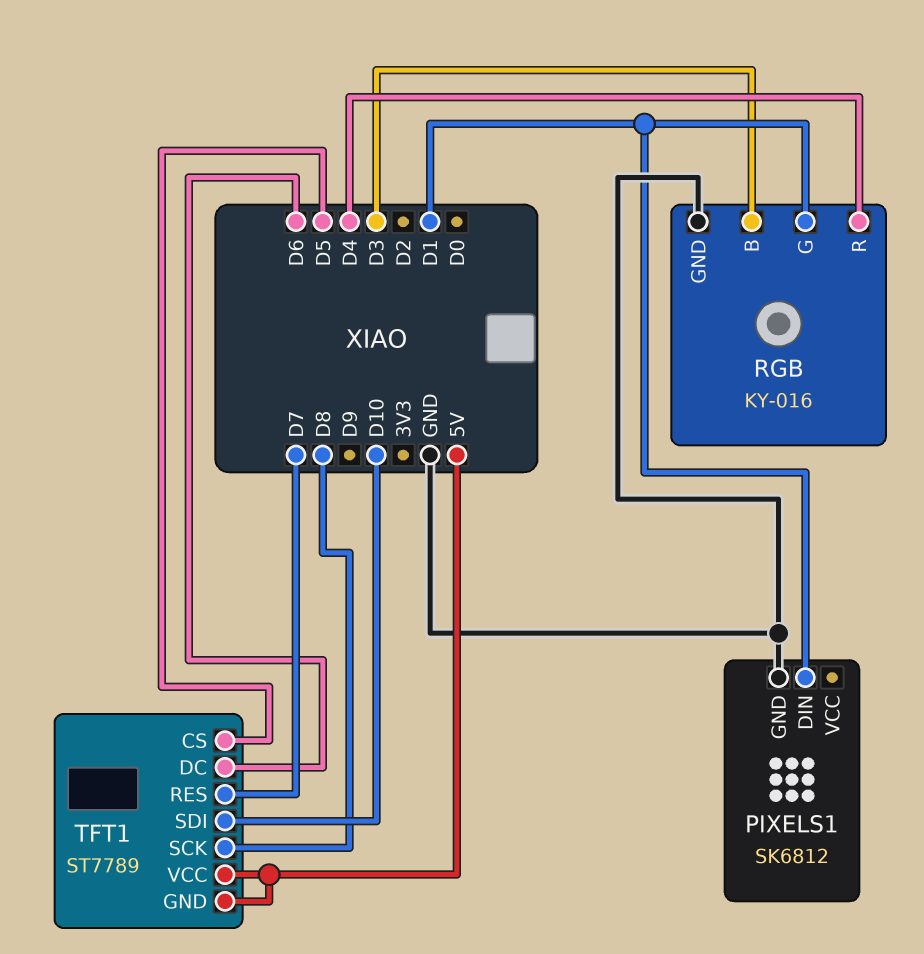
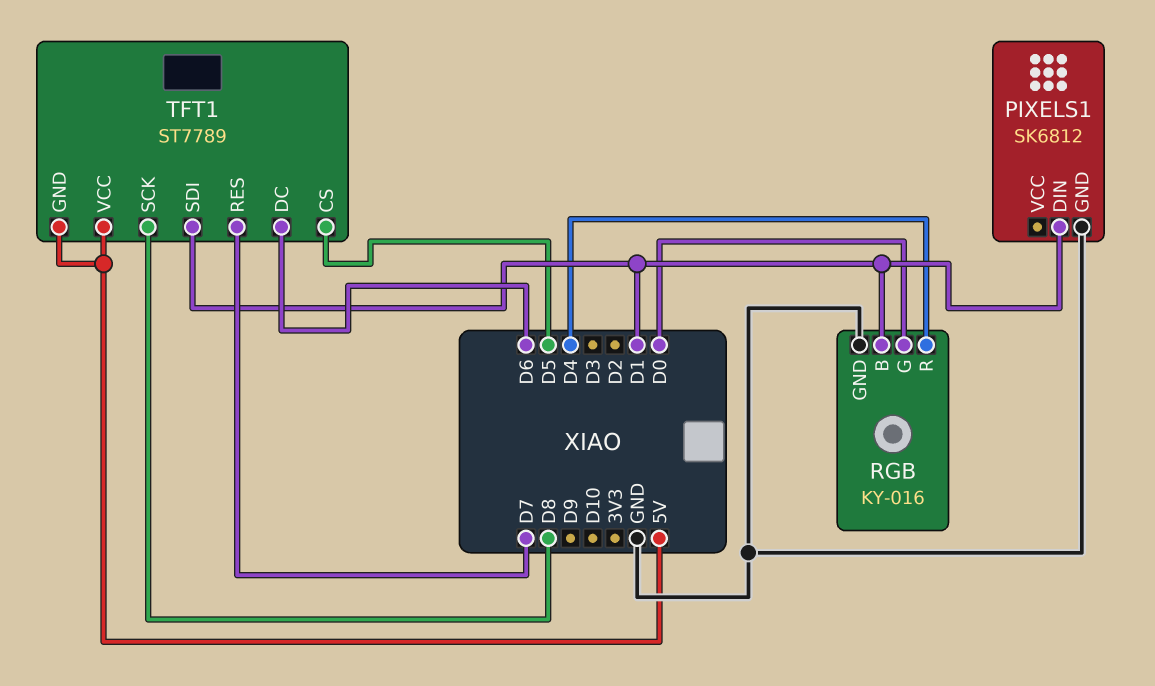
RGB pin B: D3 -> D1
RGB pin G: D1 -> D0
TFT1 pin SDI: D10 -> D1

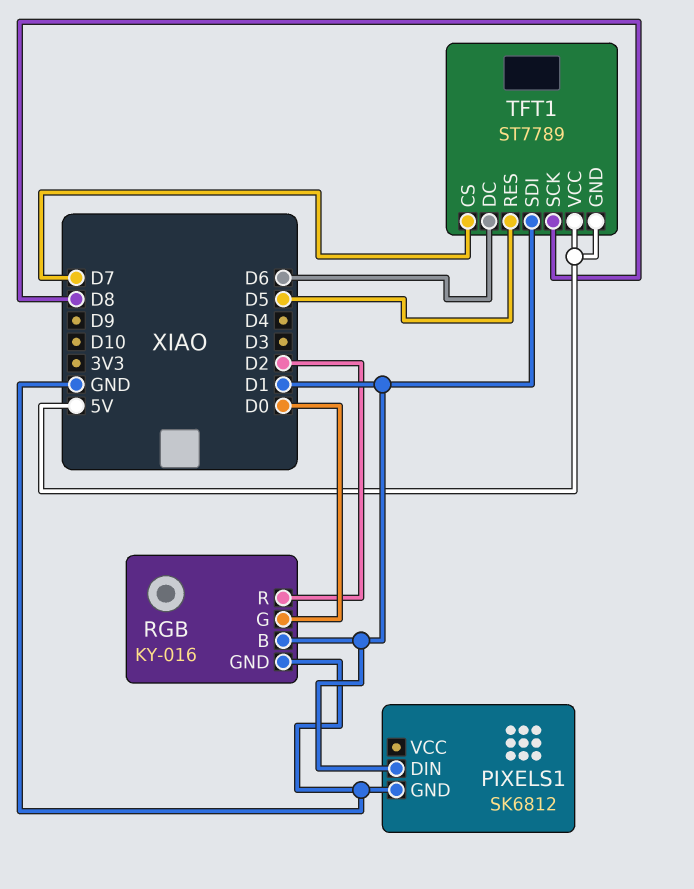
RGB pin R: D4 -> D2
TFT1 pin CS: D5 -> D7
TFT1 pin RES: D7 -> D5

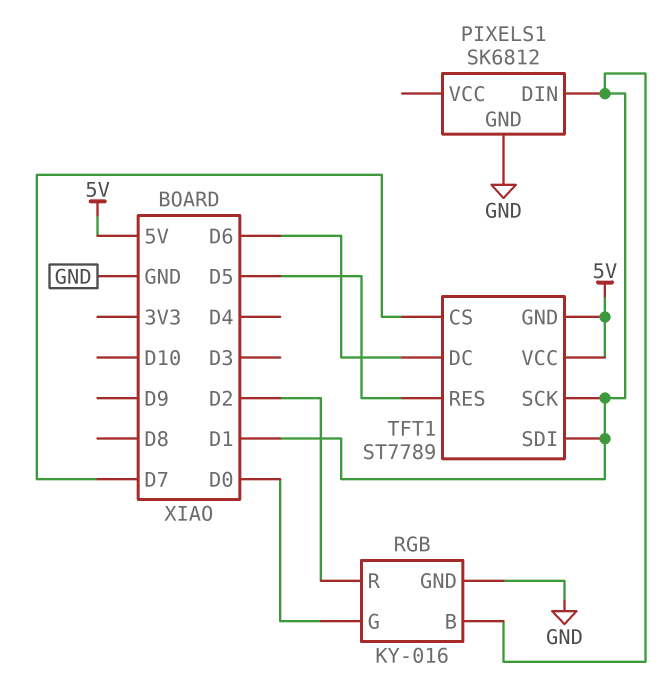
TFT1 pin SCK: D8 -> D1

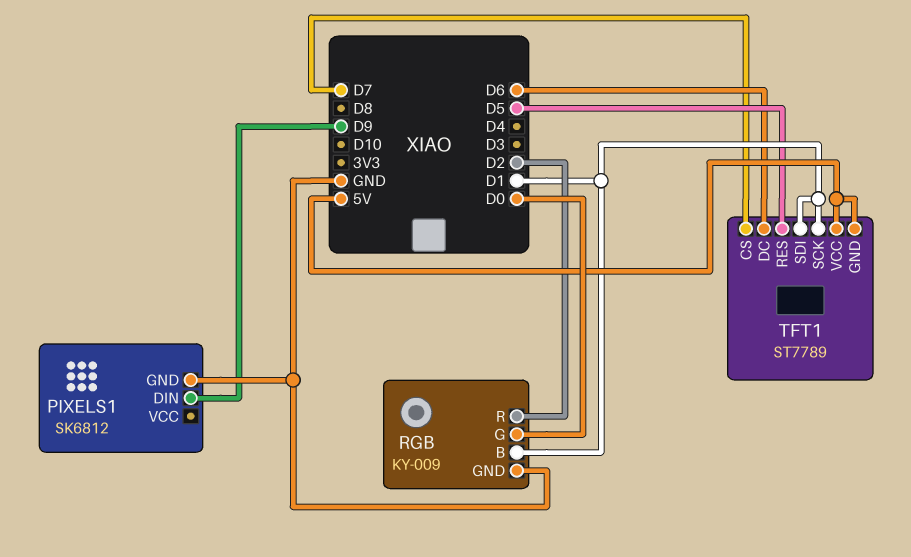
PIXELS1 pin DIN: D1 -> D9
RGB: KY-016 -> KY-009

